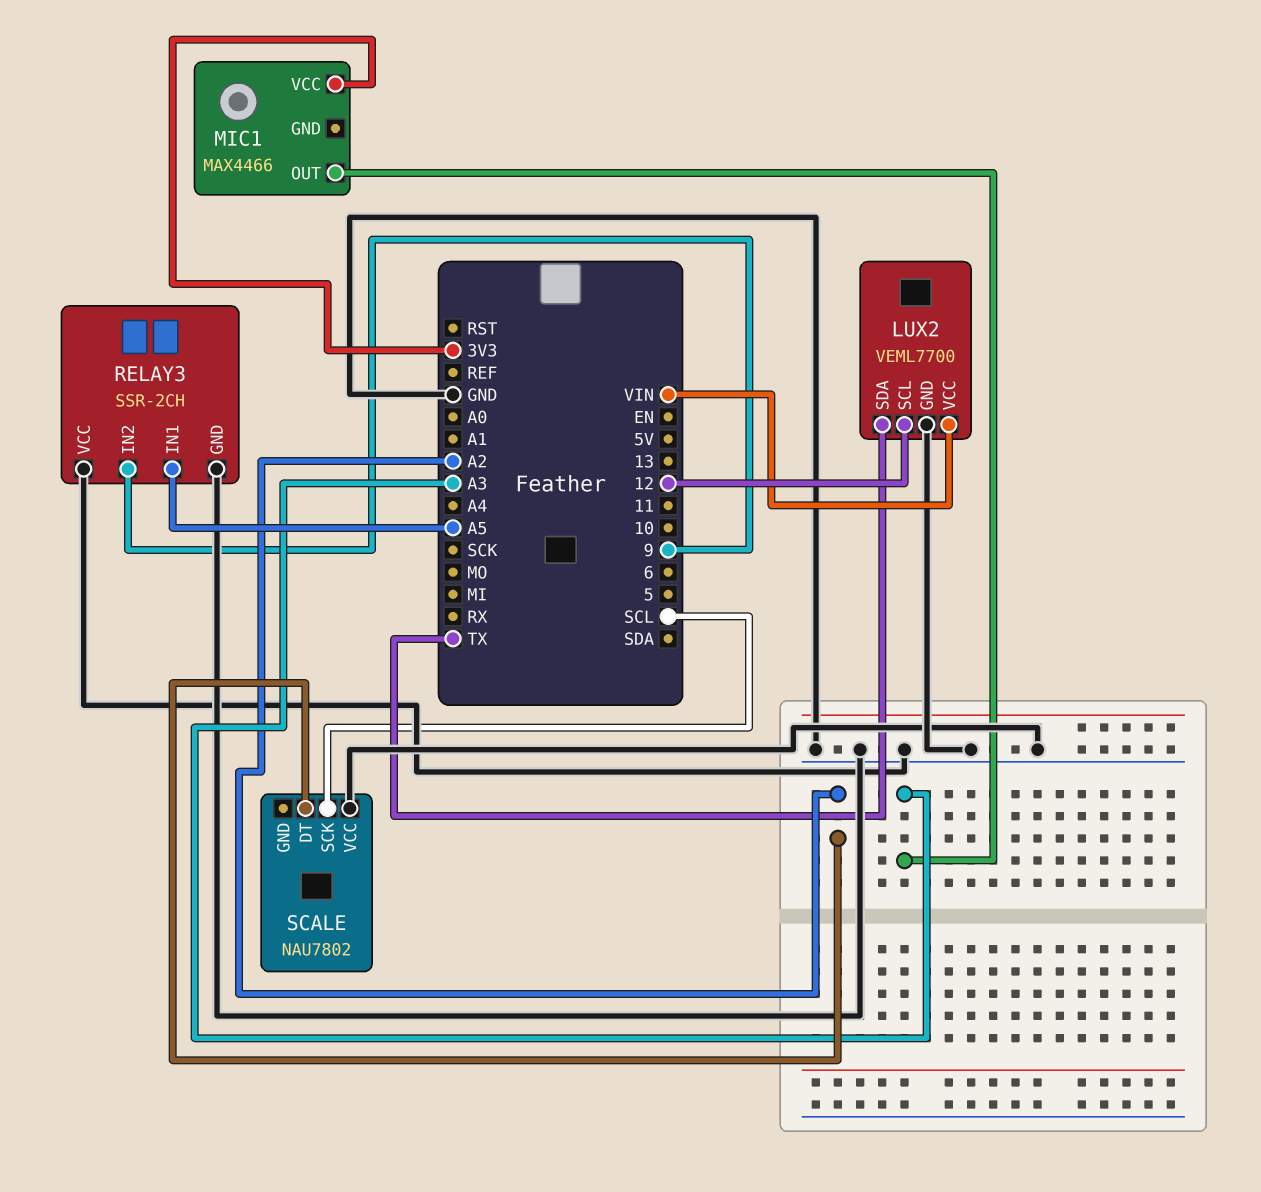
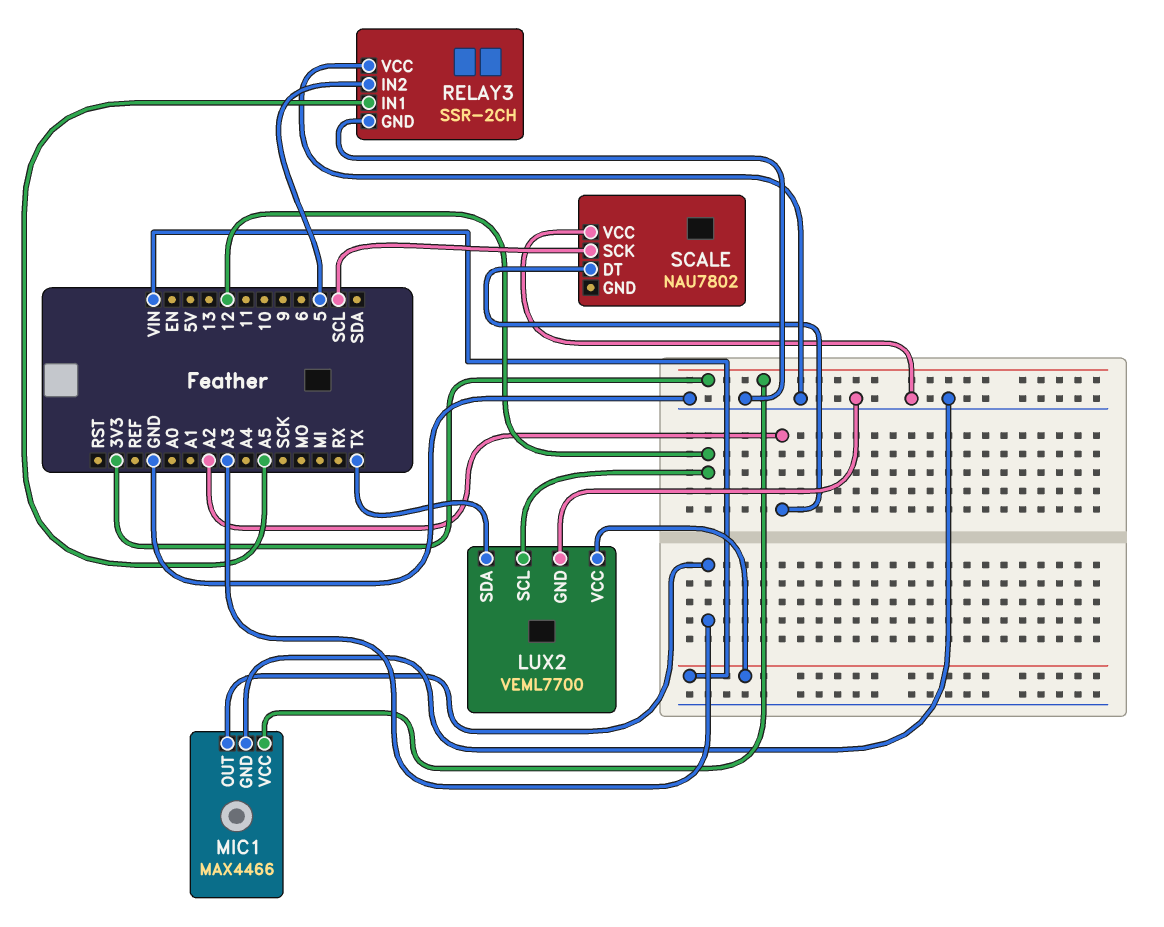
MIC1 pin GND: none -> GND
RELAY3 pin IN2: 9 -> 5

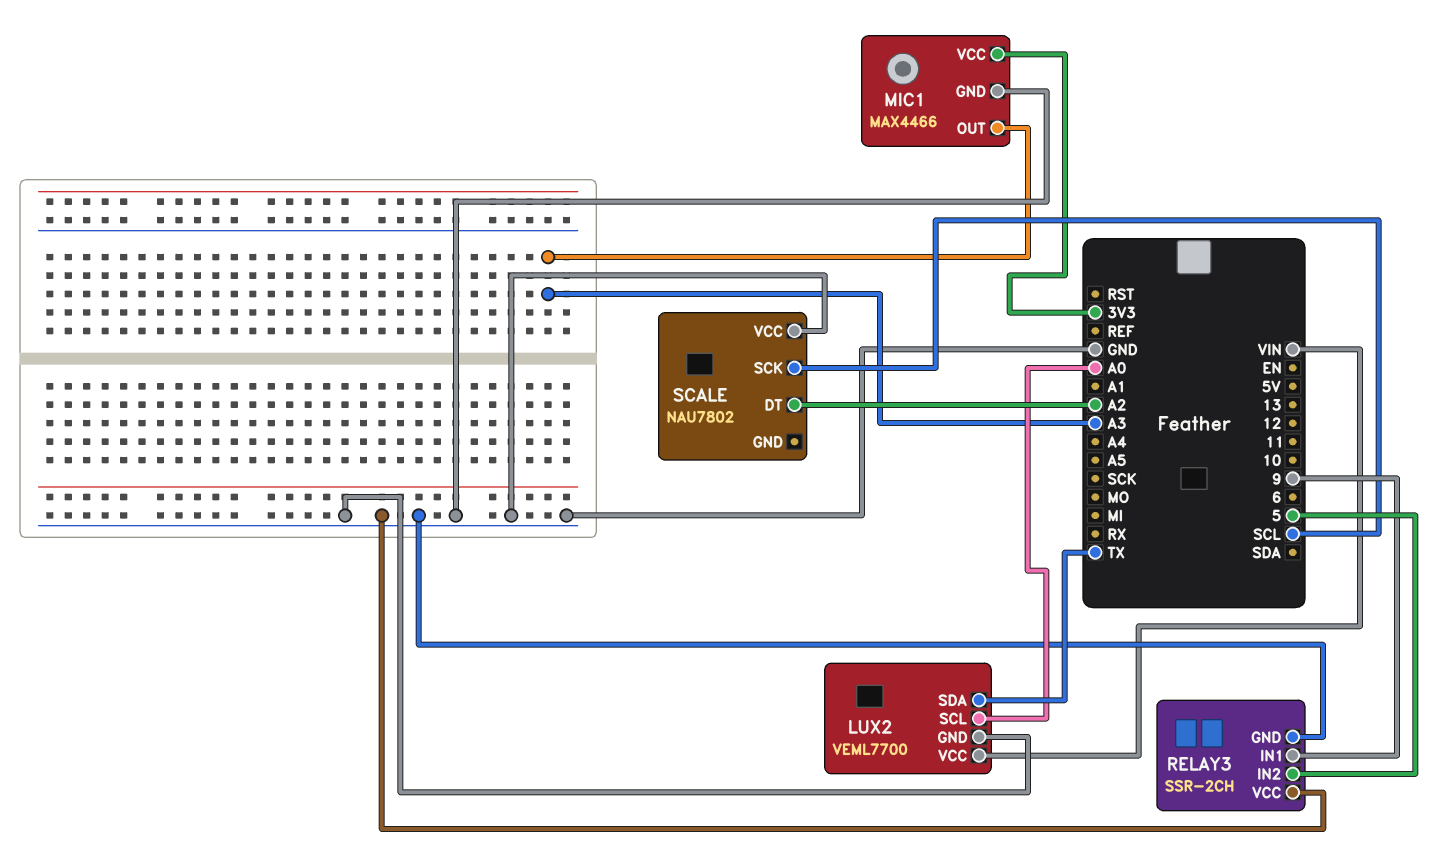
LUX2 pin SCL: 12 -> A0
RELAY3 pin IN1: A5 -> 9

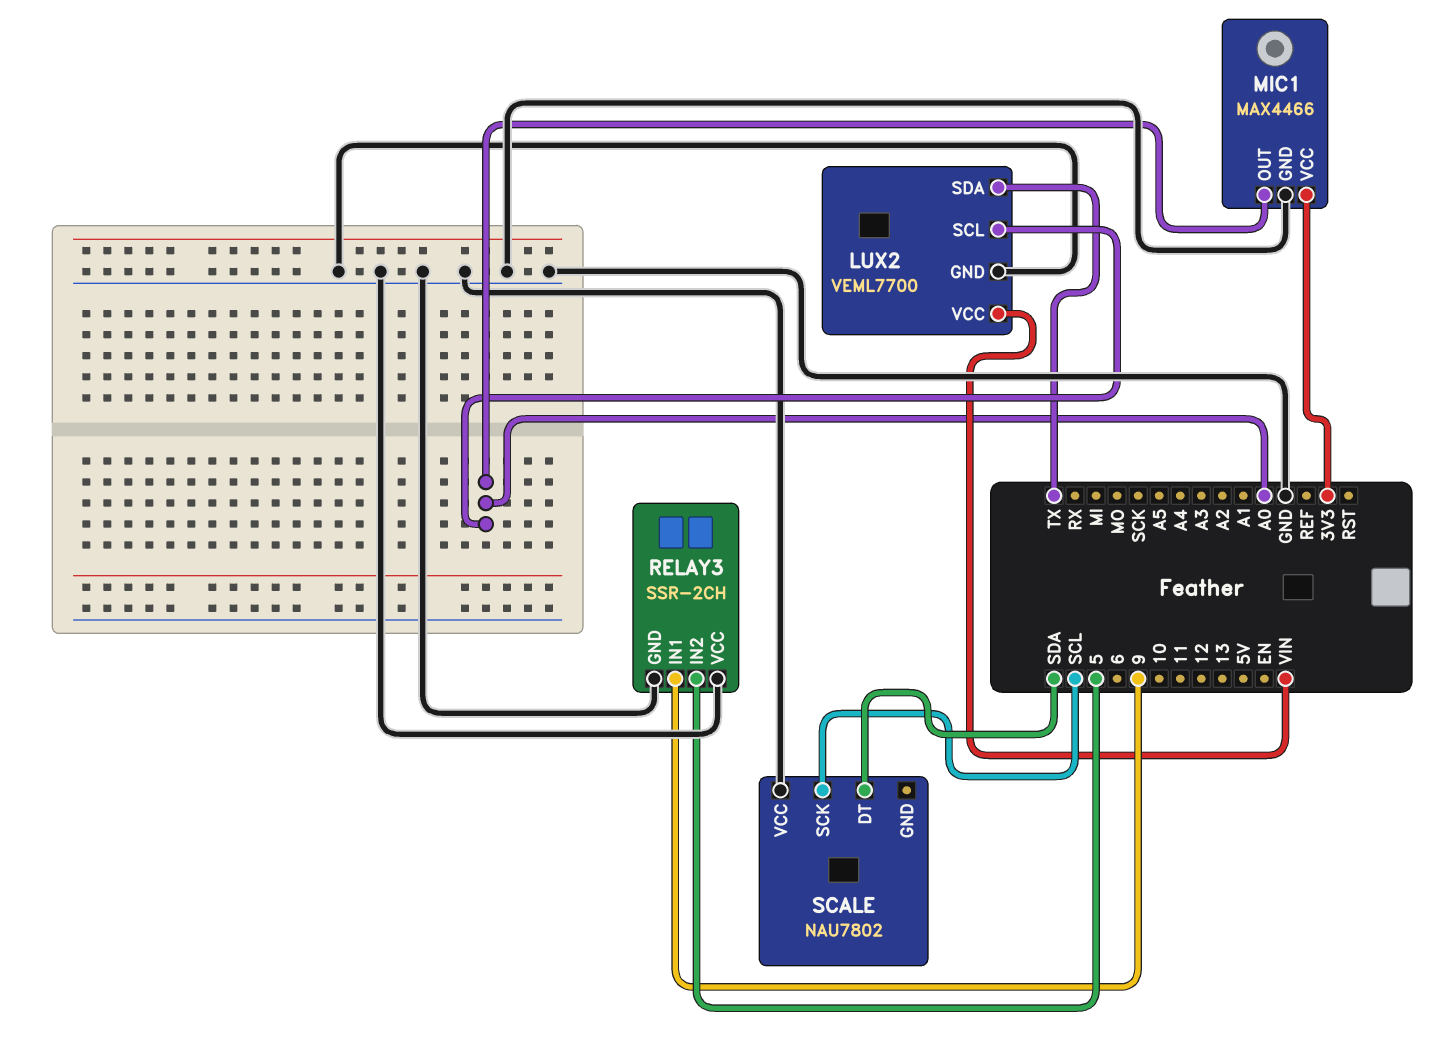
MIC1 pin OUT: A3 -> A0
SCALE pin DT: A2 -> SDA

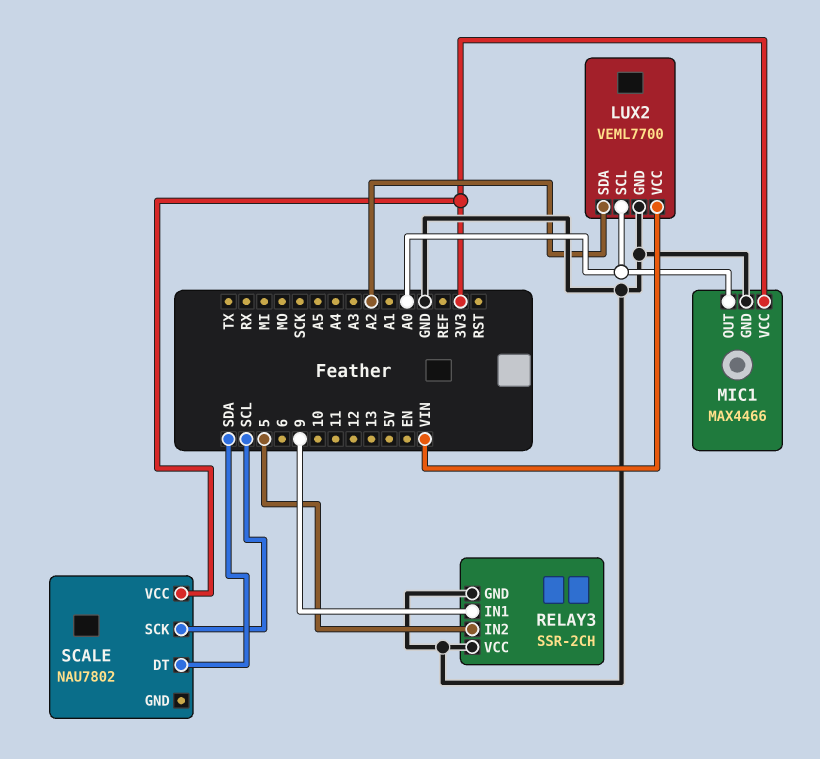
LUX2 pin SDA: TX -> A2
SCALE pin VCC: GND -> 3V3

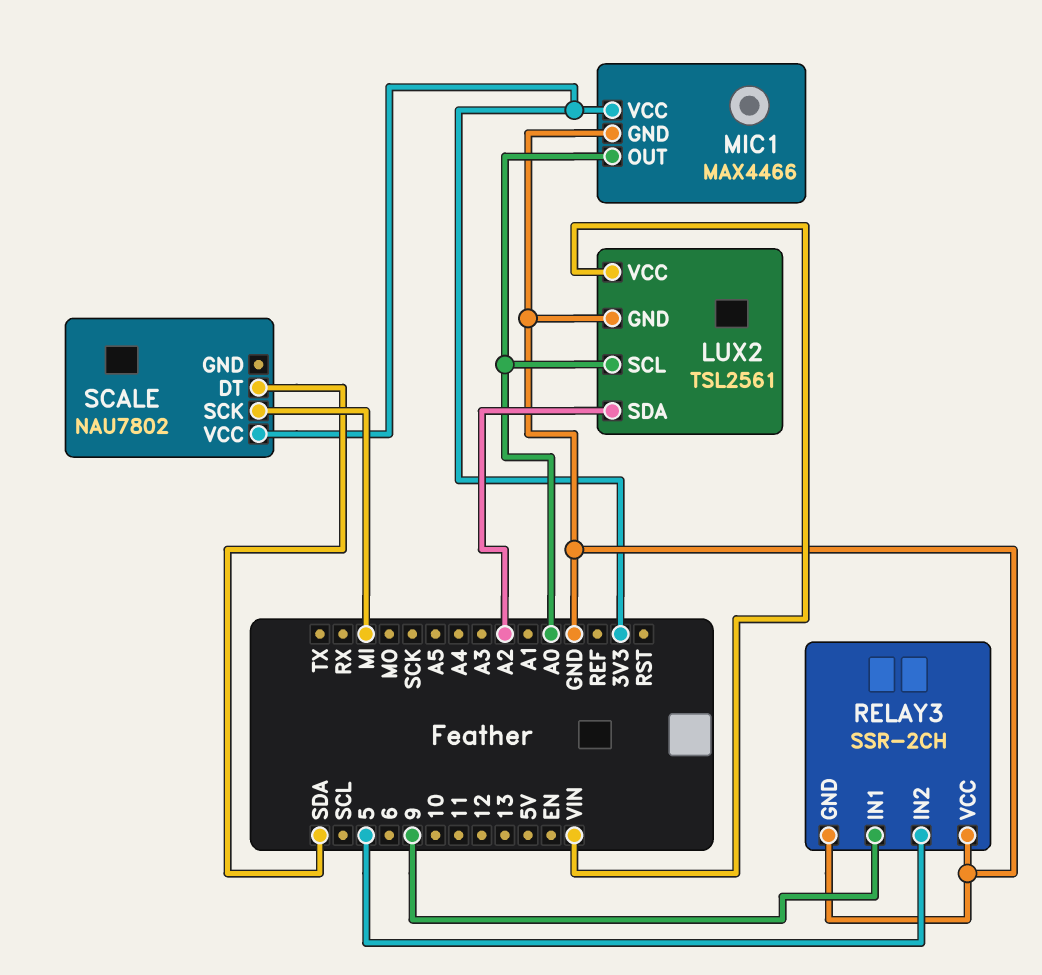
LUX2: VEML7700 -> TSL2561
SCALE pin SCK: SCL -> MI

